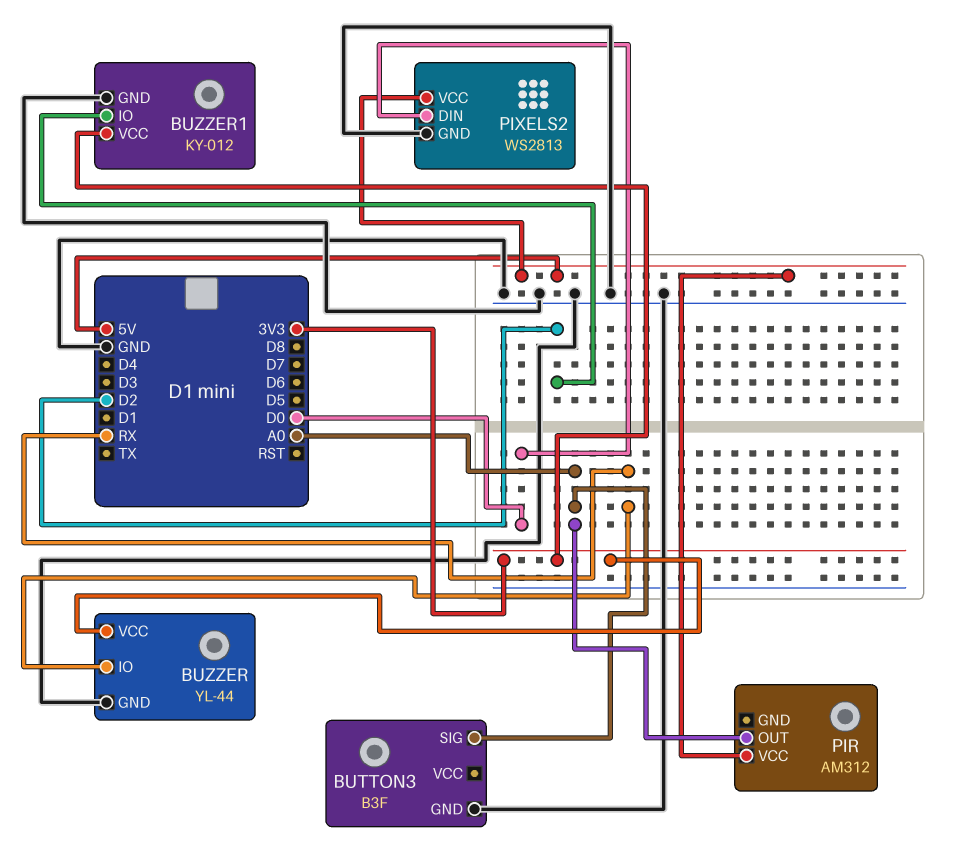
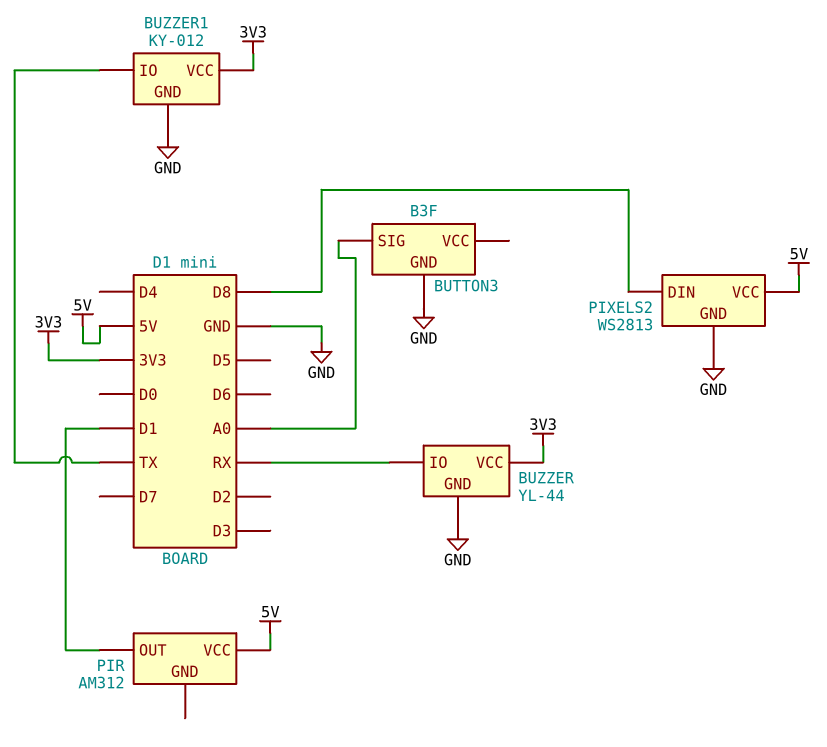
BUZZER1 pin IO: D2 -> TX
PIR pin OUT: A0 -> D1
PIXELS2 pin DIN: D0 -> D8

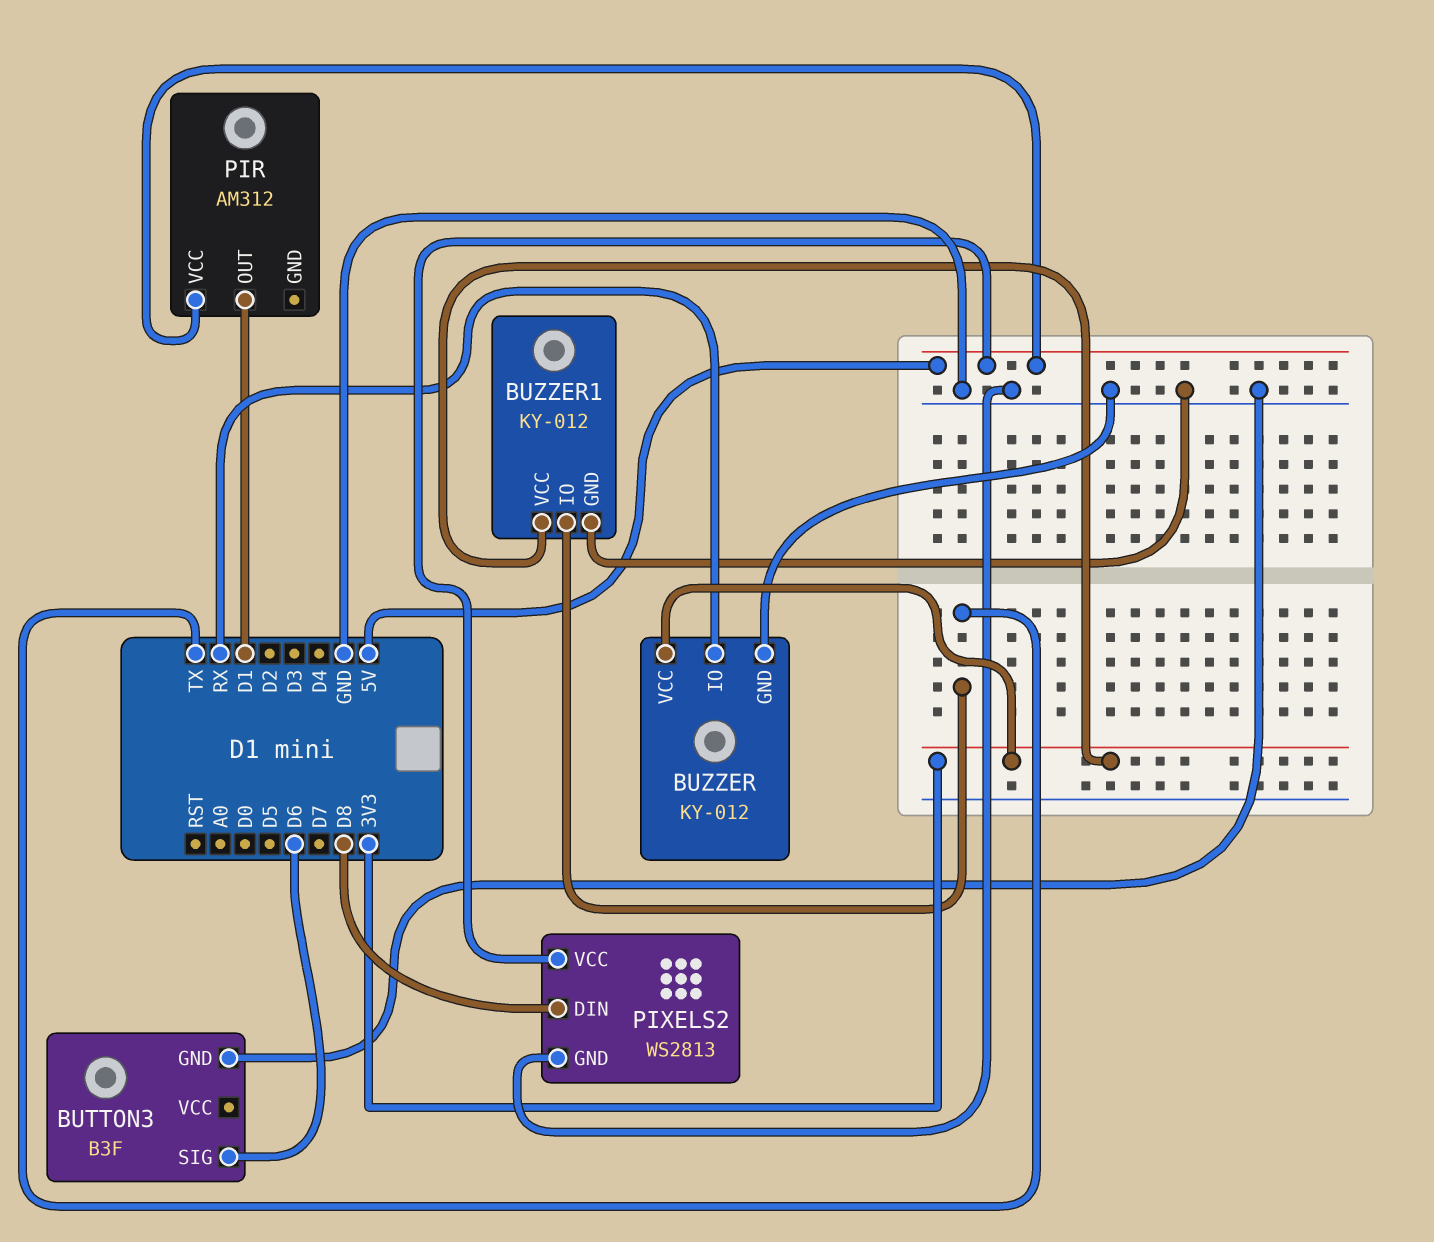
BUTTON3 pin SIG: A0 -> D6
BUZZER: YL-44 -> KY-012

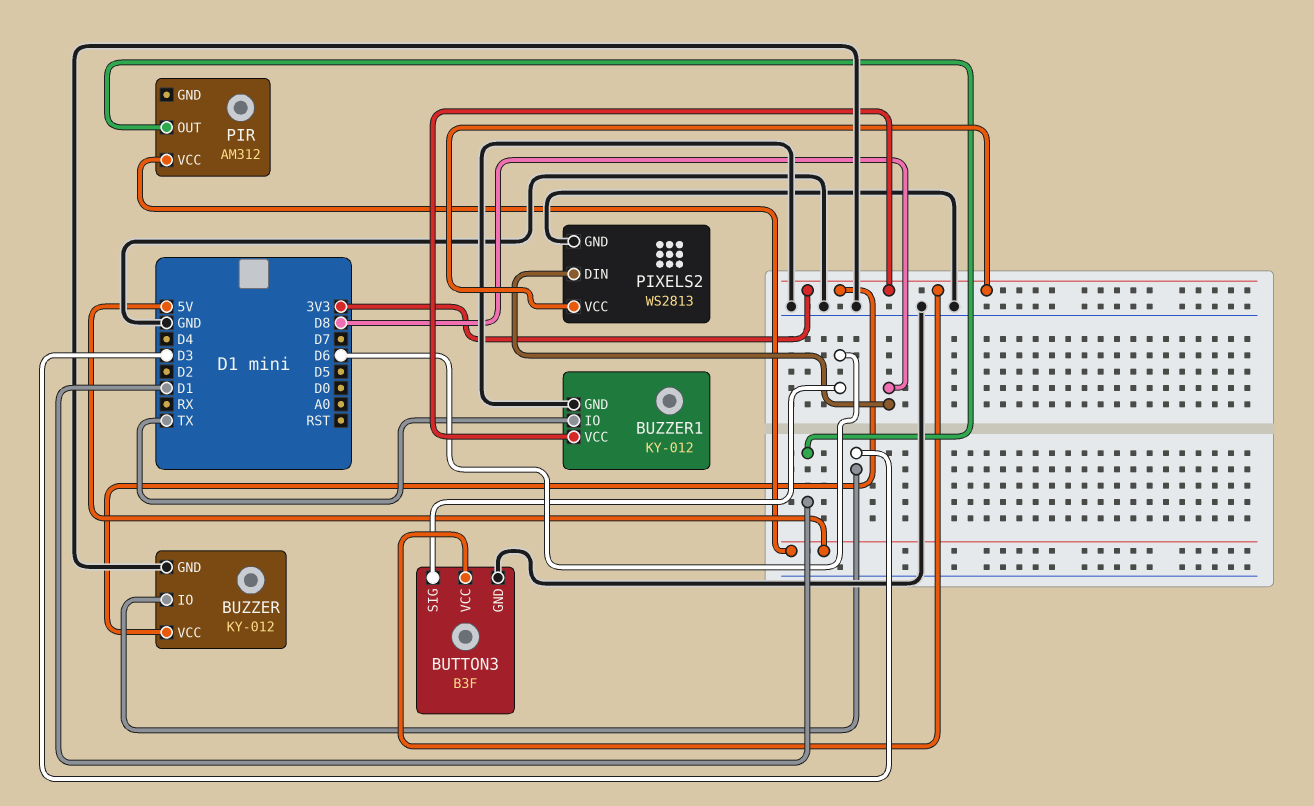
BUTTON3 pin VCC: none -> 3V3
BUZZER pin IO: RX -> D3
PIXELS2 pin VCC: 5V -> 3V3

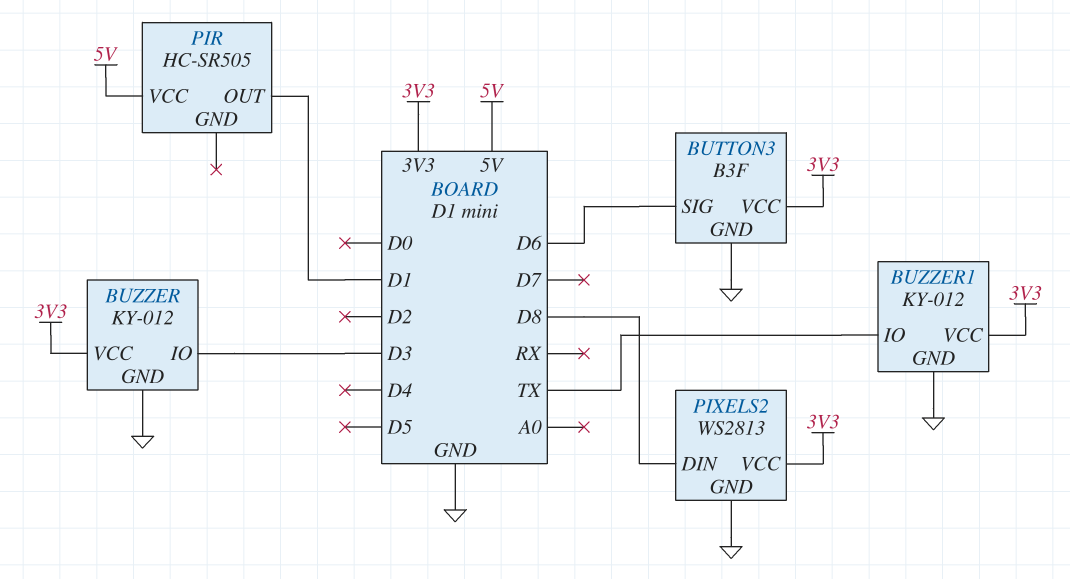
PIR: AM312 -> HC-SR505

